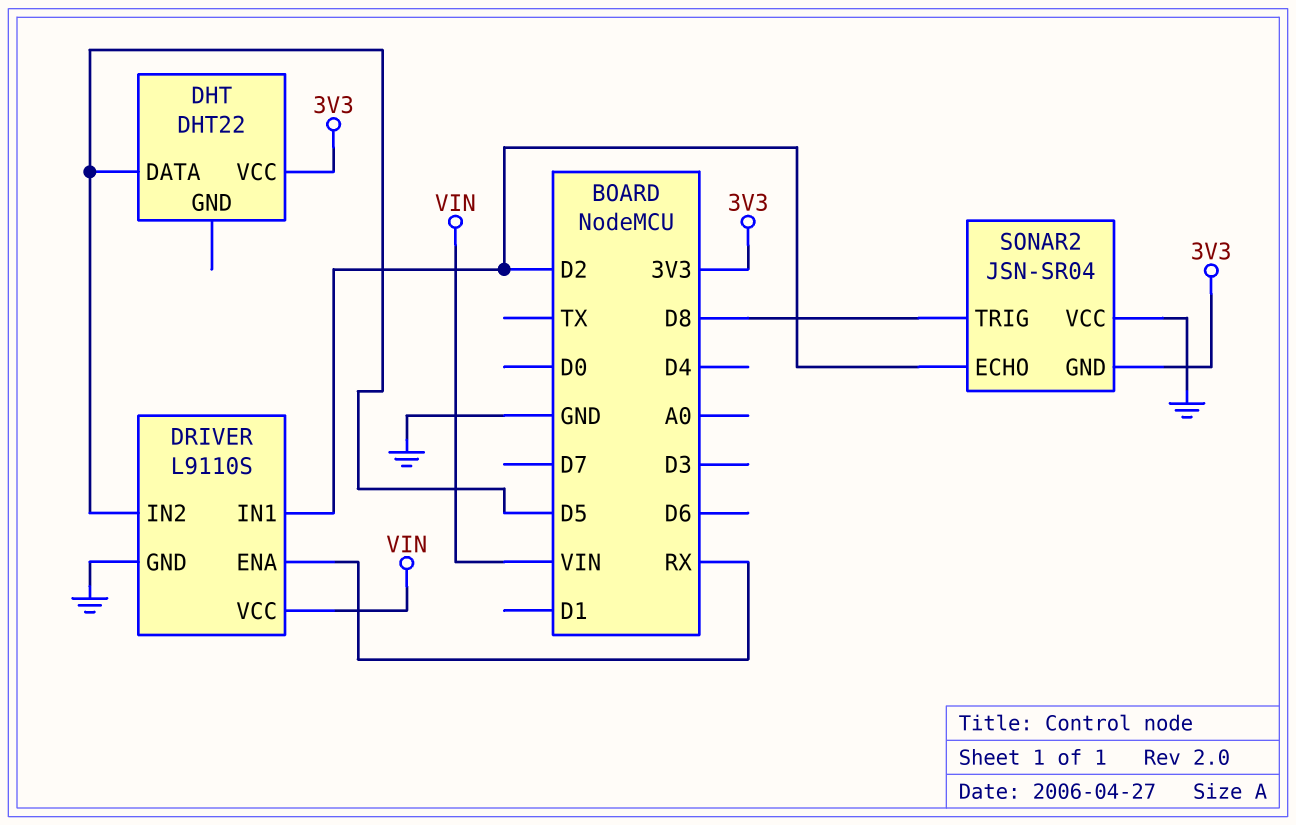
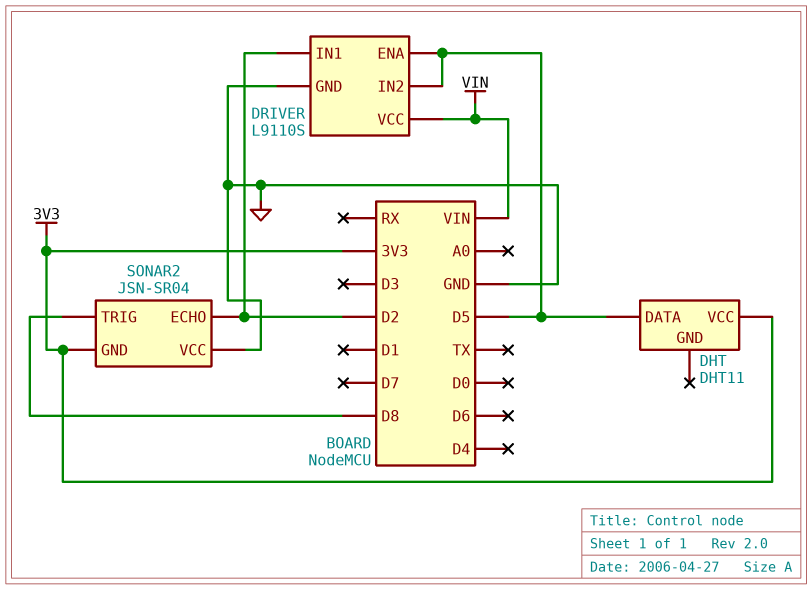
DHT: DHT22 -> DHT11
DRIVER pin ENA: RX -> D5

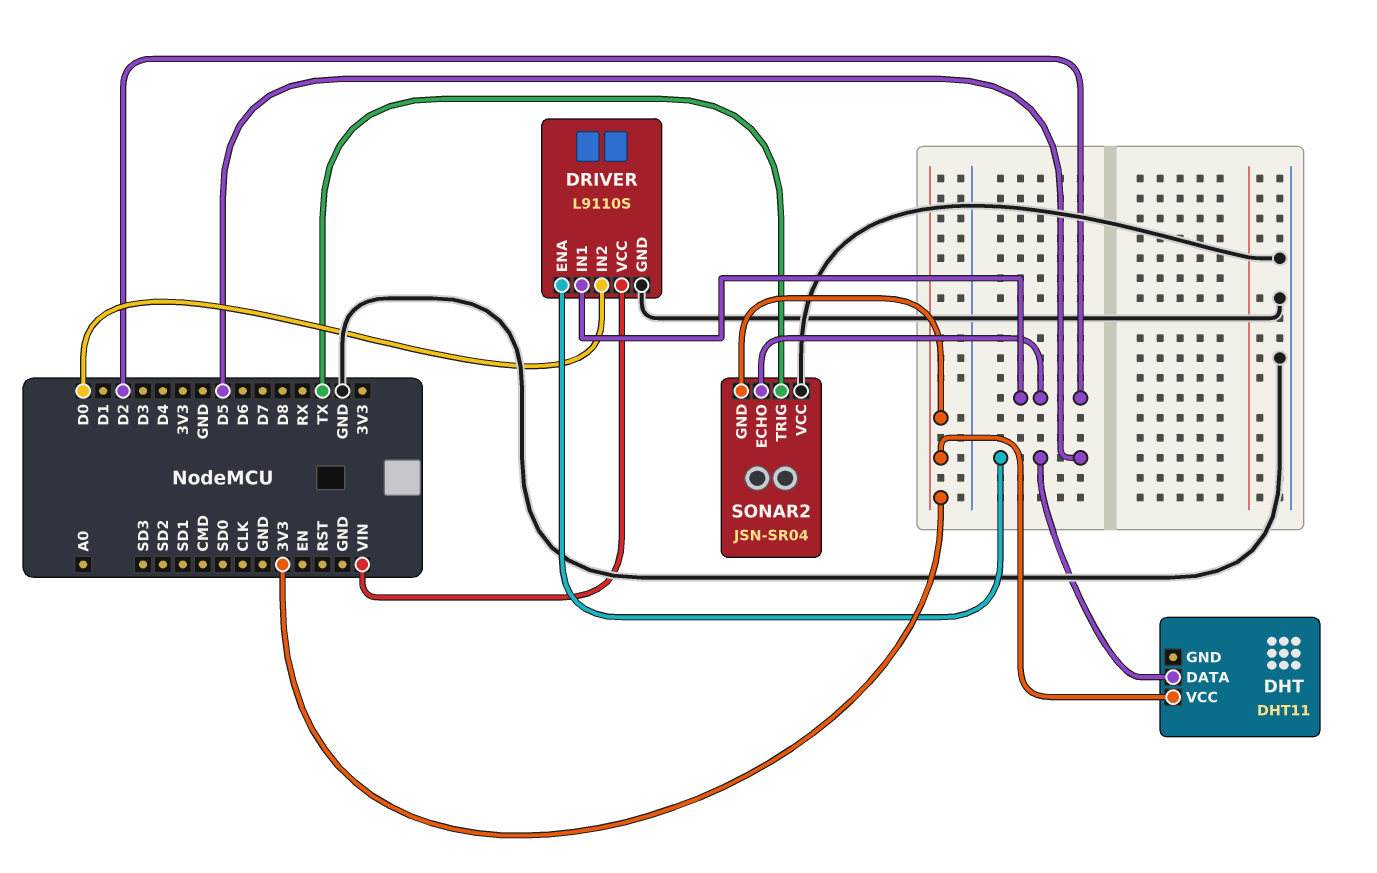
DRIVER pin IN2: D5 -> D0
SONAR2 pin TRIG: D8 -> TX

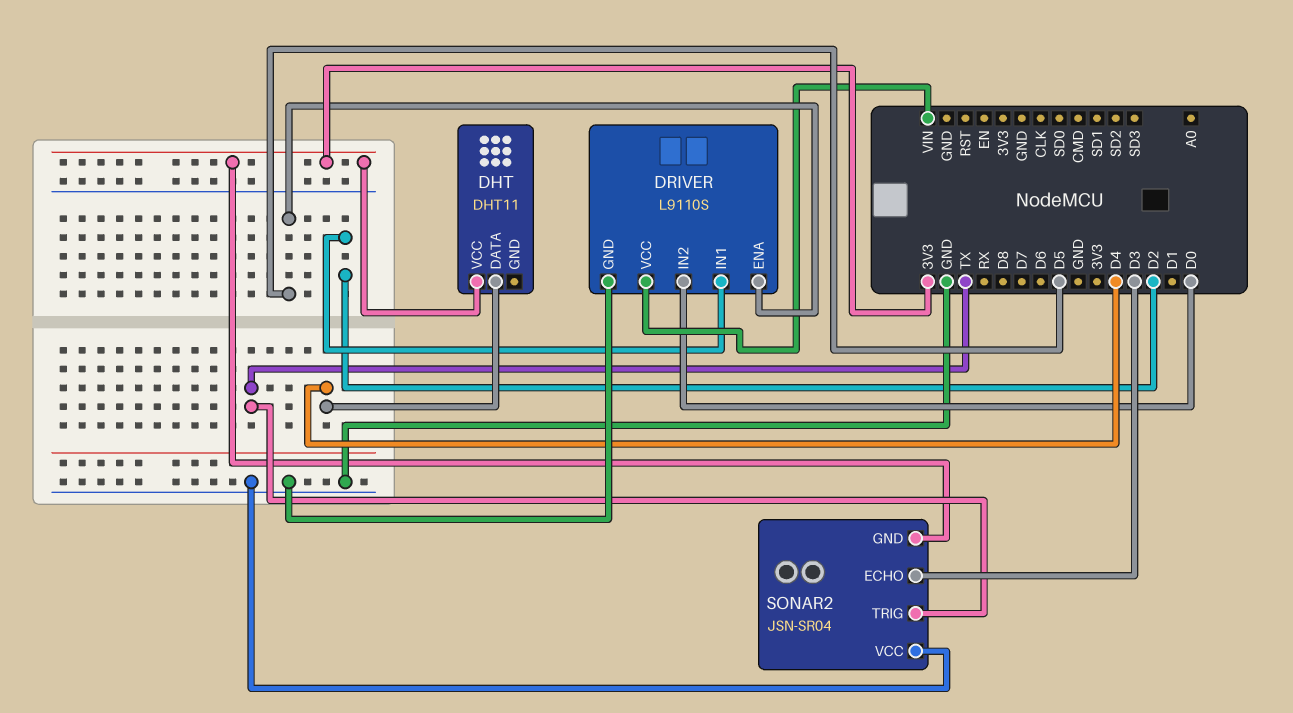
DHT pin DATA: D5 -> D4
SONAR2 pin ECHO: D2 -> D3

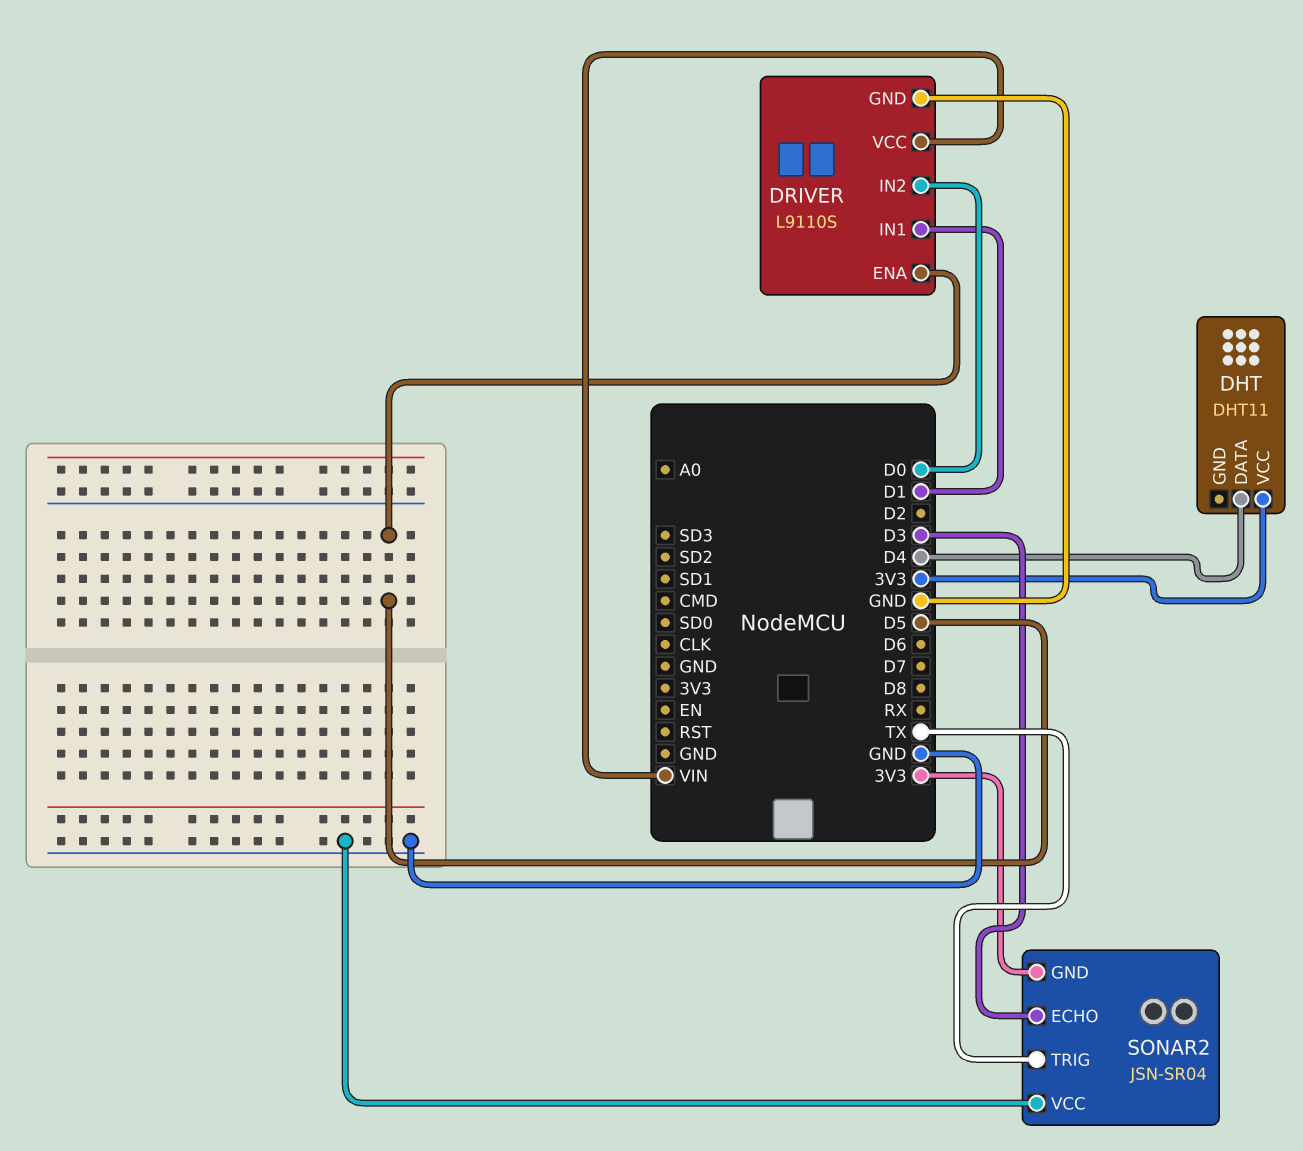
DRIVER pin IN1: D2 -> D1

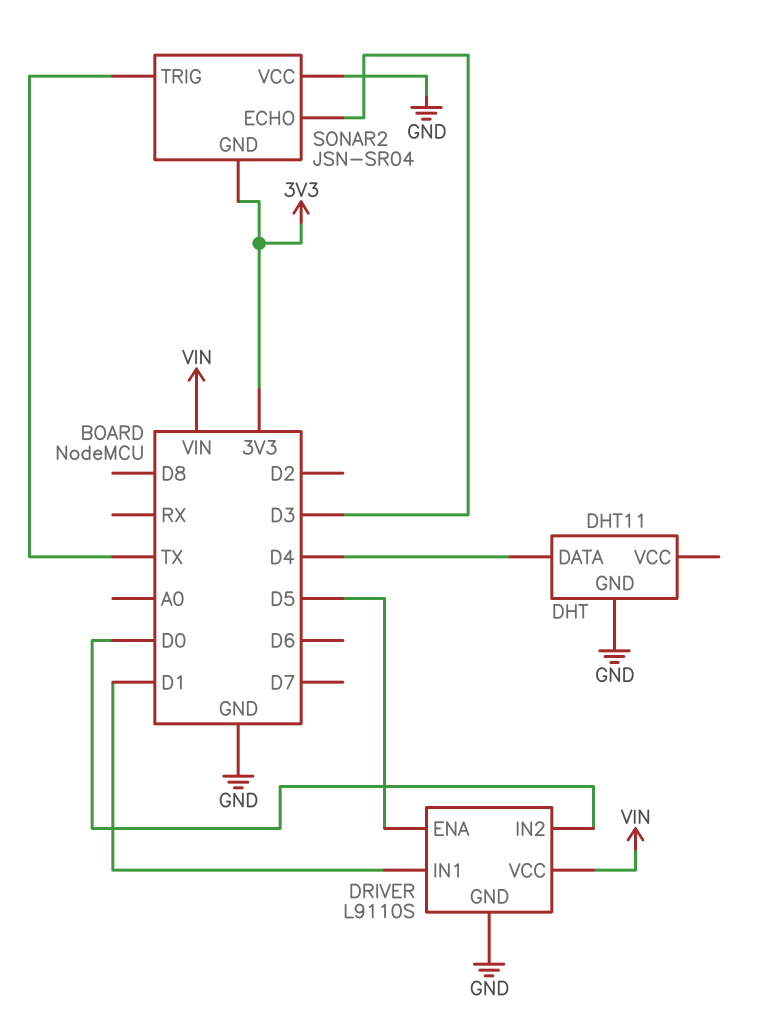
DHT pin GND: none -> GND
DHT pin VCC: 3V3 -> none

